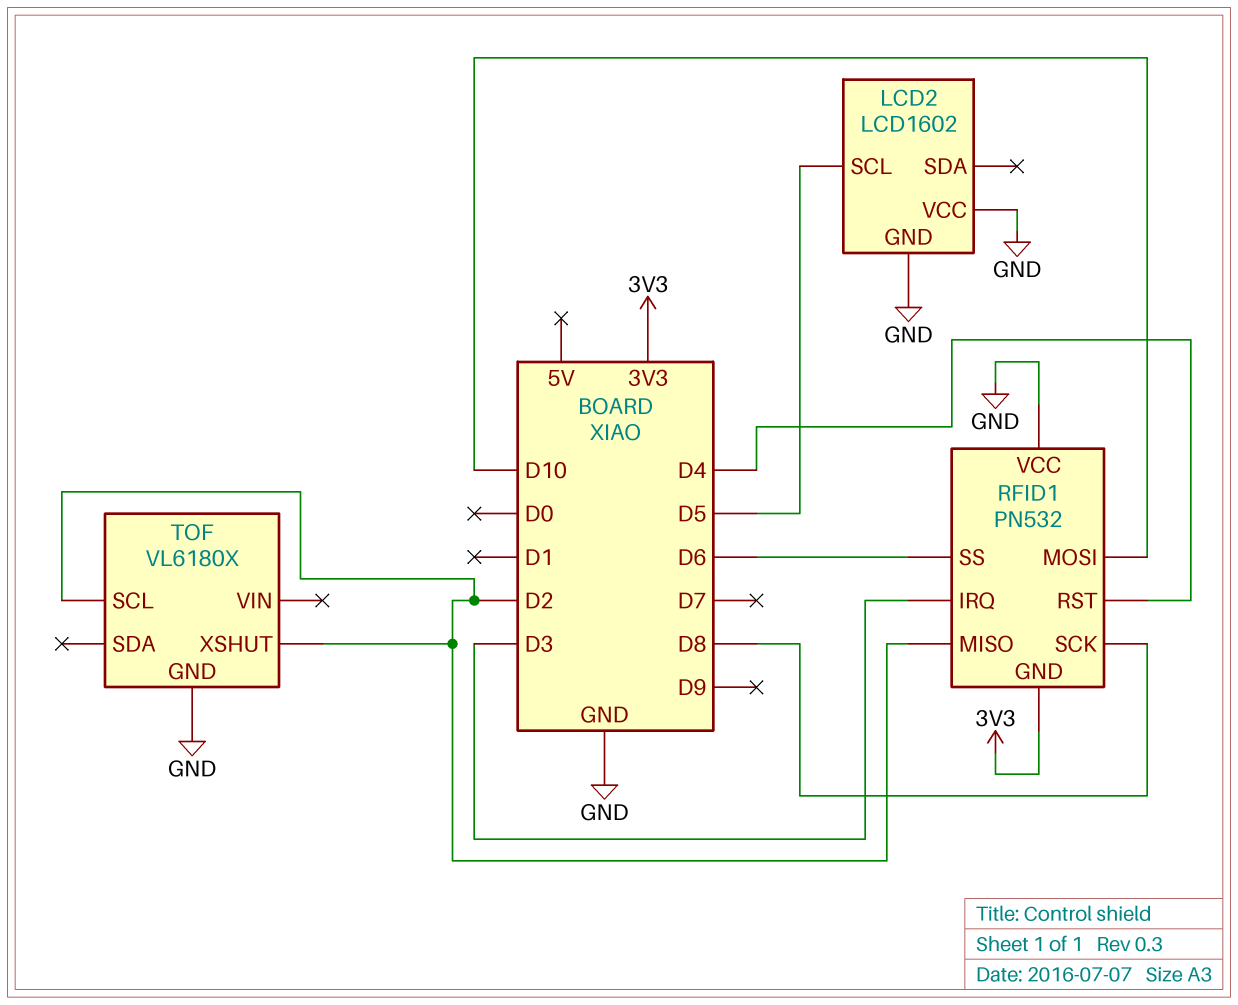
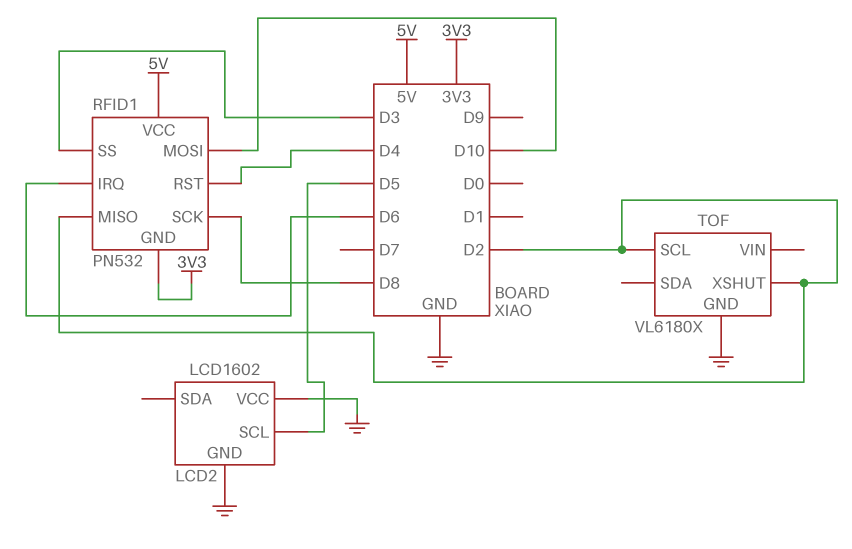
RFID1 pin IRQ: D3 -> D6
RFID1 pin SS: D6 -> D3
RFID1 pin VCC: GND -> 5V

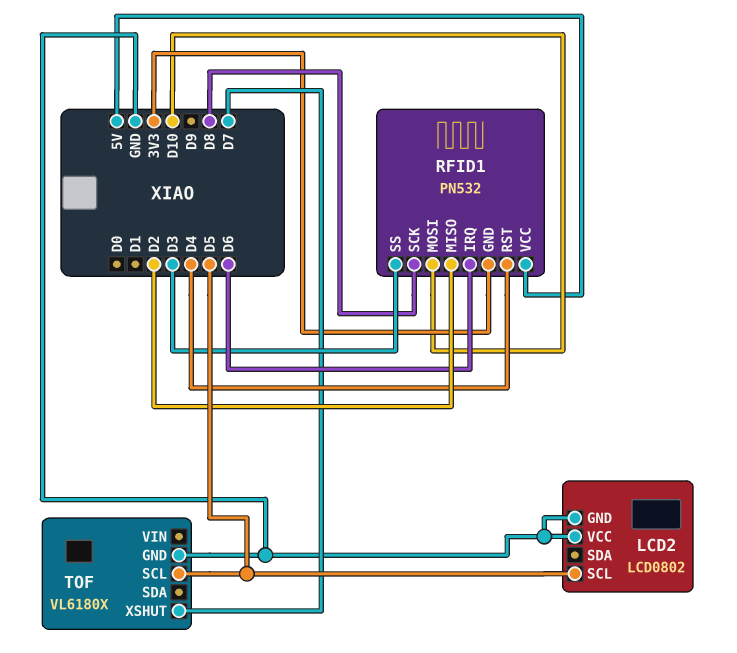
LCD2: LCD1602 -> LCD0802
TOF pin SCL: D2 -> D5
TOF pin XSHUT: D2 -> D7

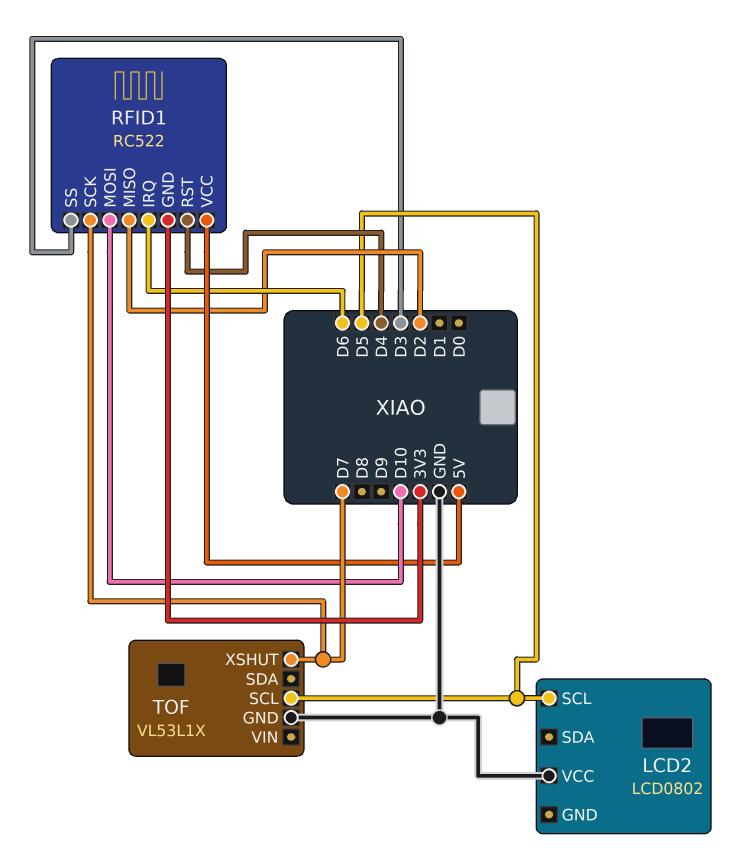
LCD2 pin GND: GND -> none
RFID1: PN532 -> RC522
RFID1 pin SCK: D8 -> D7
TOF: VL6180X -> VL53L1X

